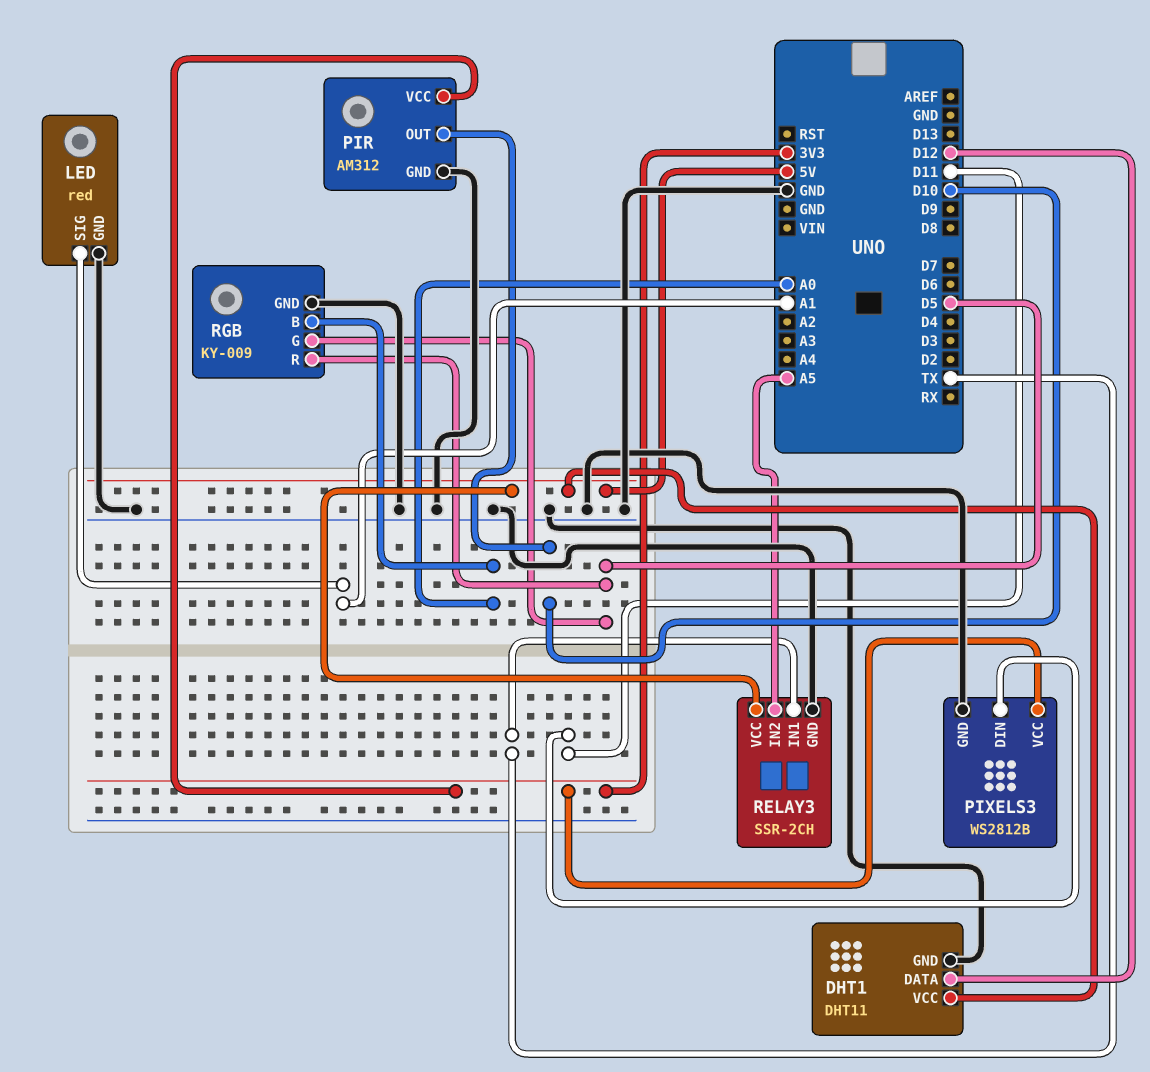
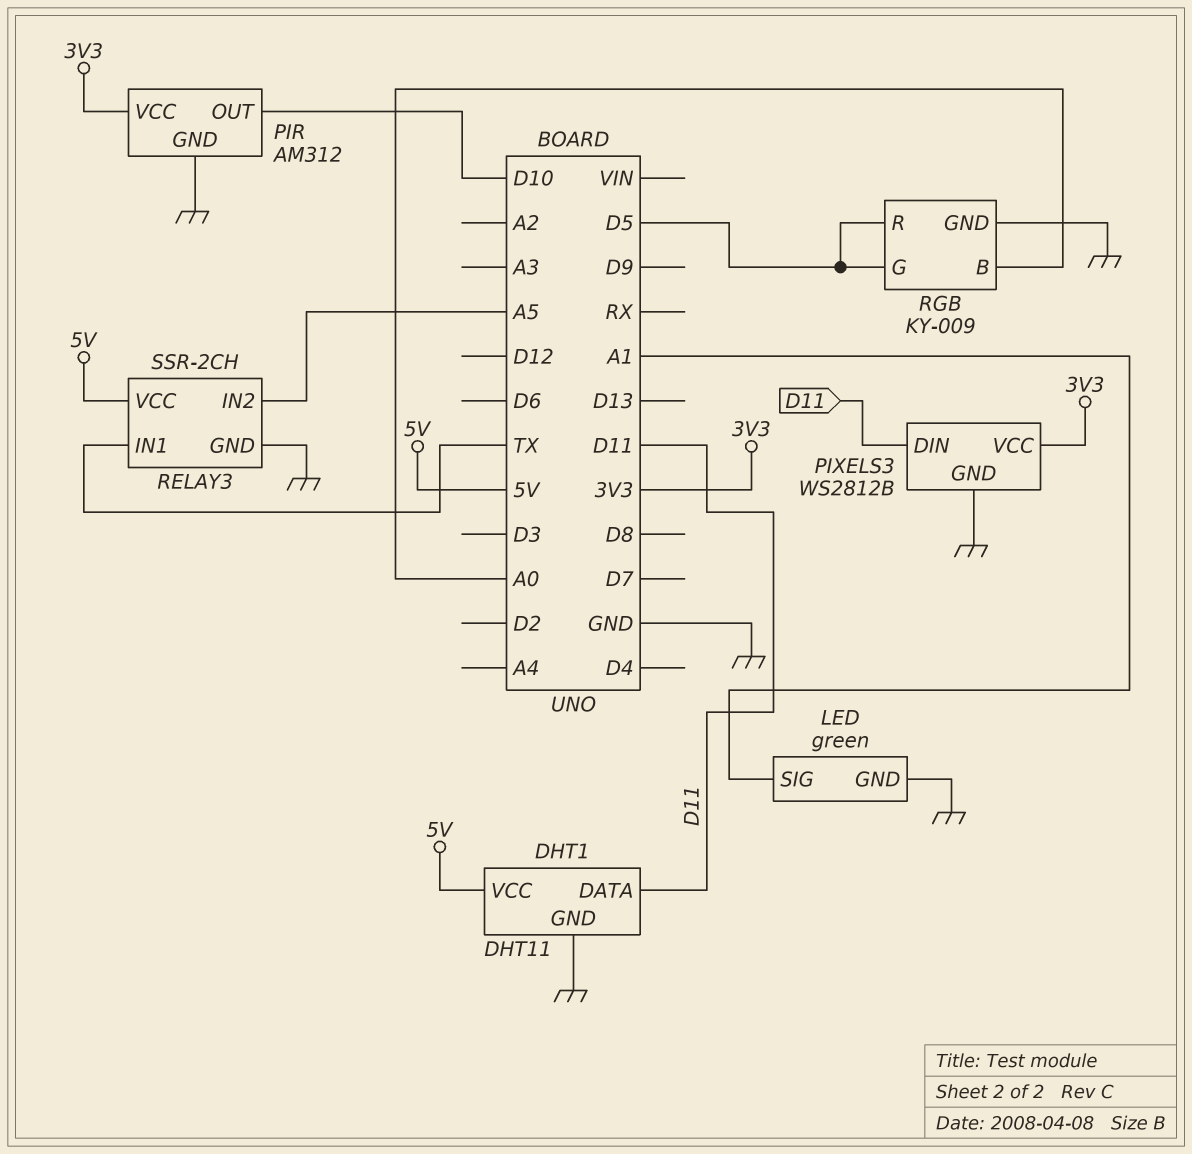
DHT1 pin DATA: D12 -> D11
LED: red -> green

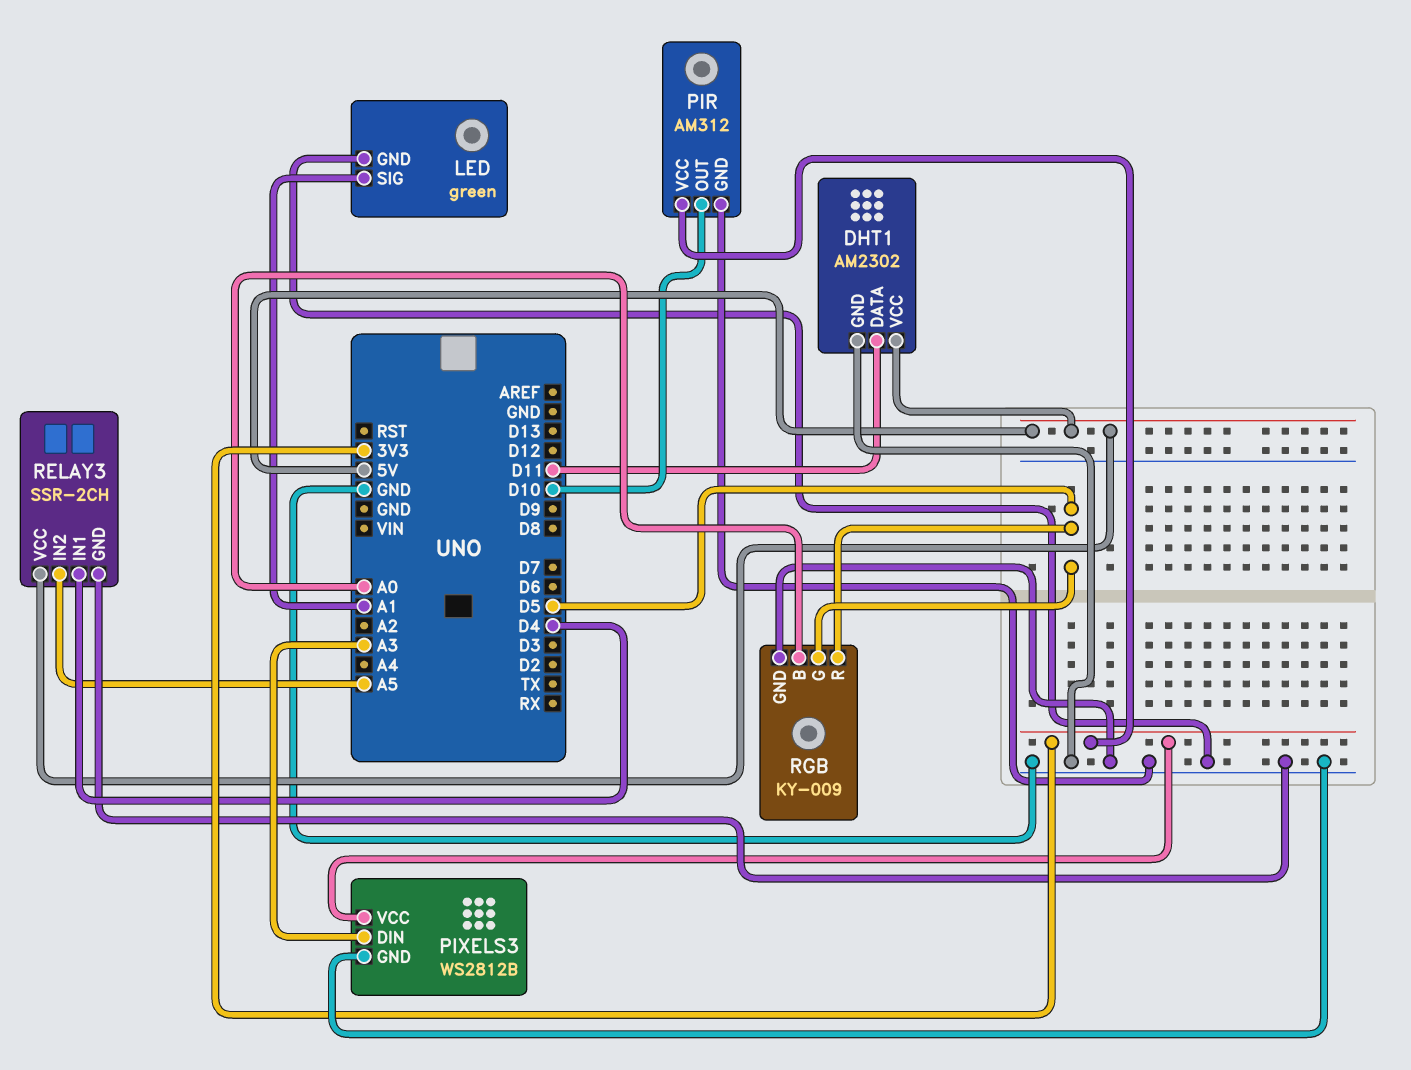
DHT1: DHT11 -> AM2302
PIXELS3 pin DIN: D11 -> A3
RELAY3 pin IN1: TX -> D4

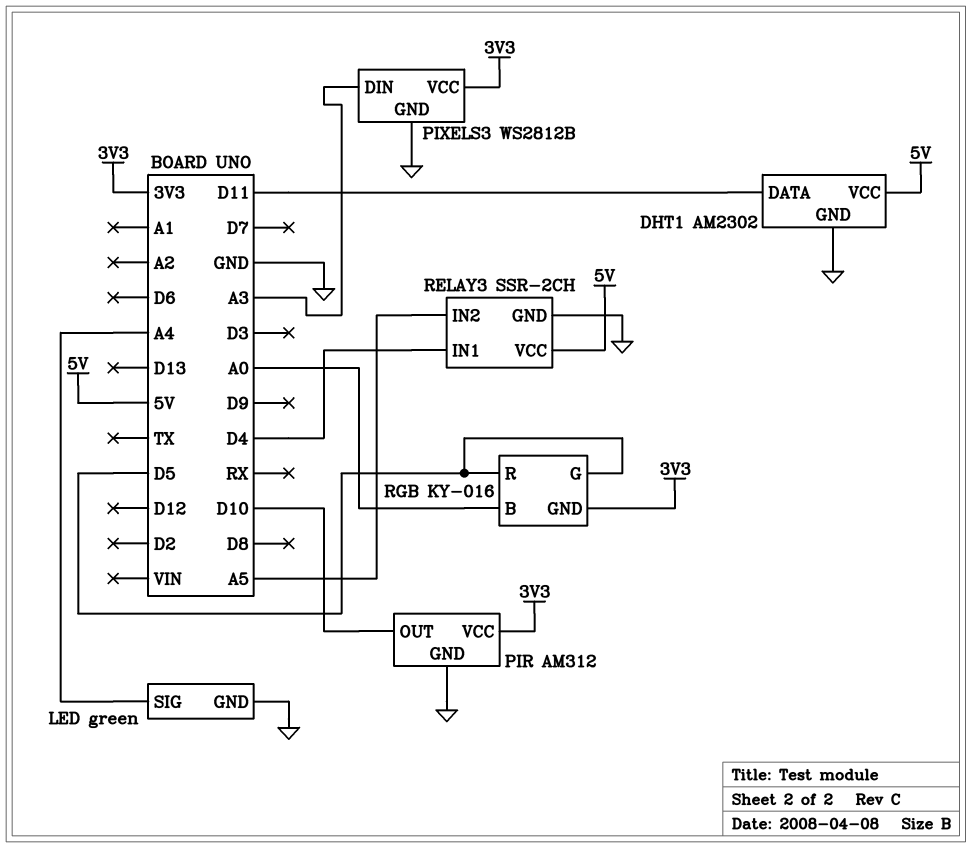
LED pin SIG: A1 -> A4
RGB: KY-009 -> KY-016
RGB pin GND: GND -> 3V3

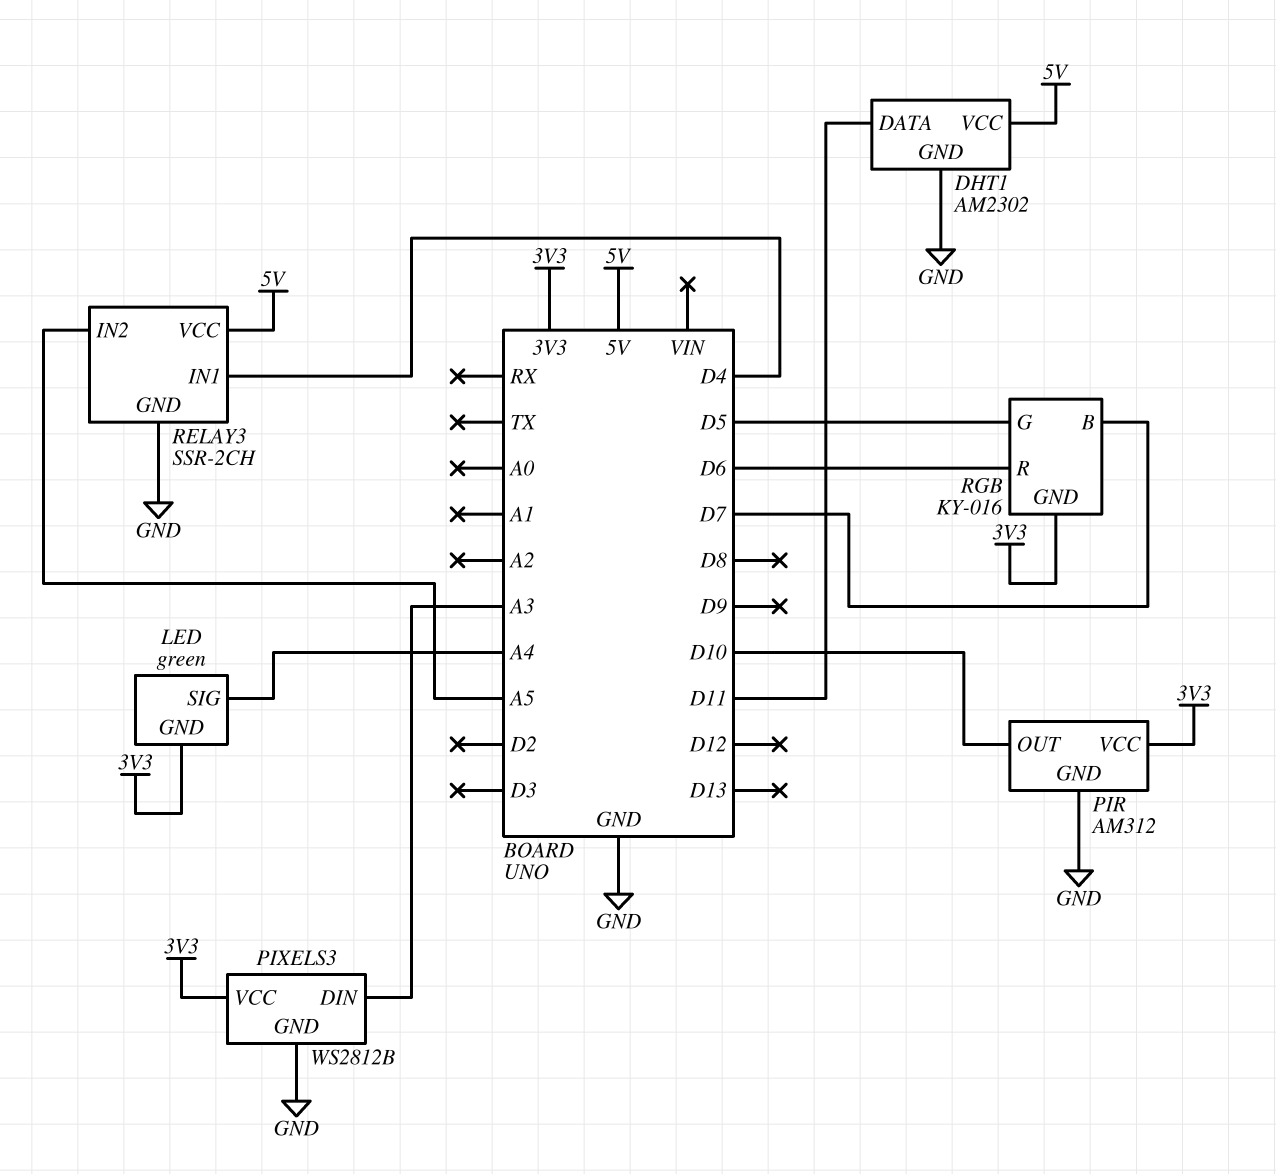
LED pin GND: GND -> 3V3
RGB pin B: A0 -> D7
RGB pin R: D5 -> D6

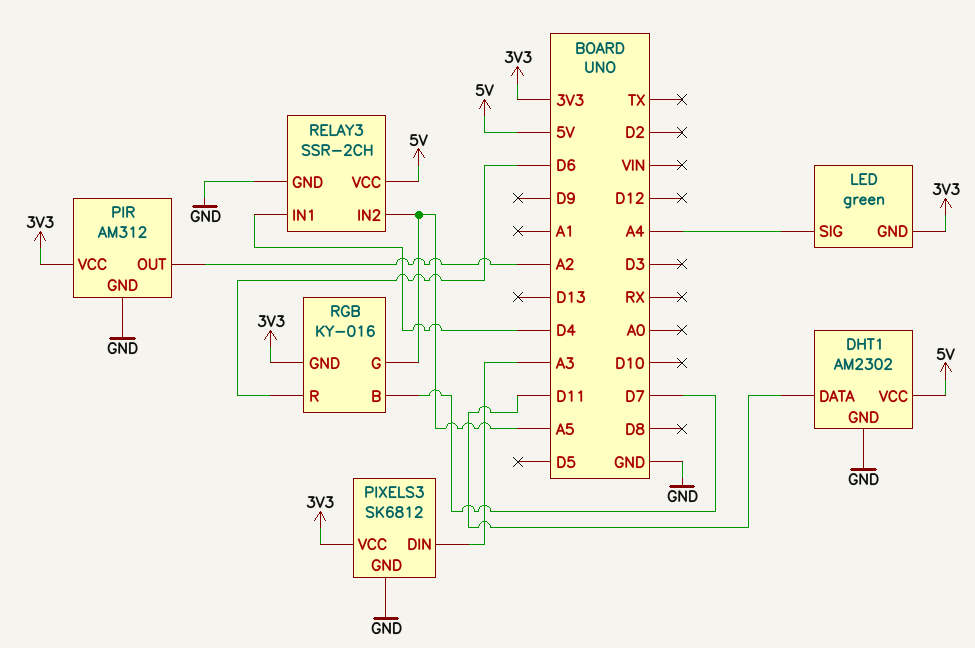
PIR pin OUT: D10 -> A2
PIXELS3: WS2812B -> SK6812
RGB pin G: D5 -> A5

